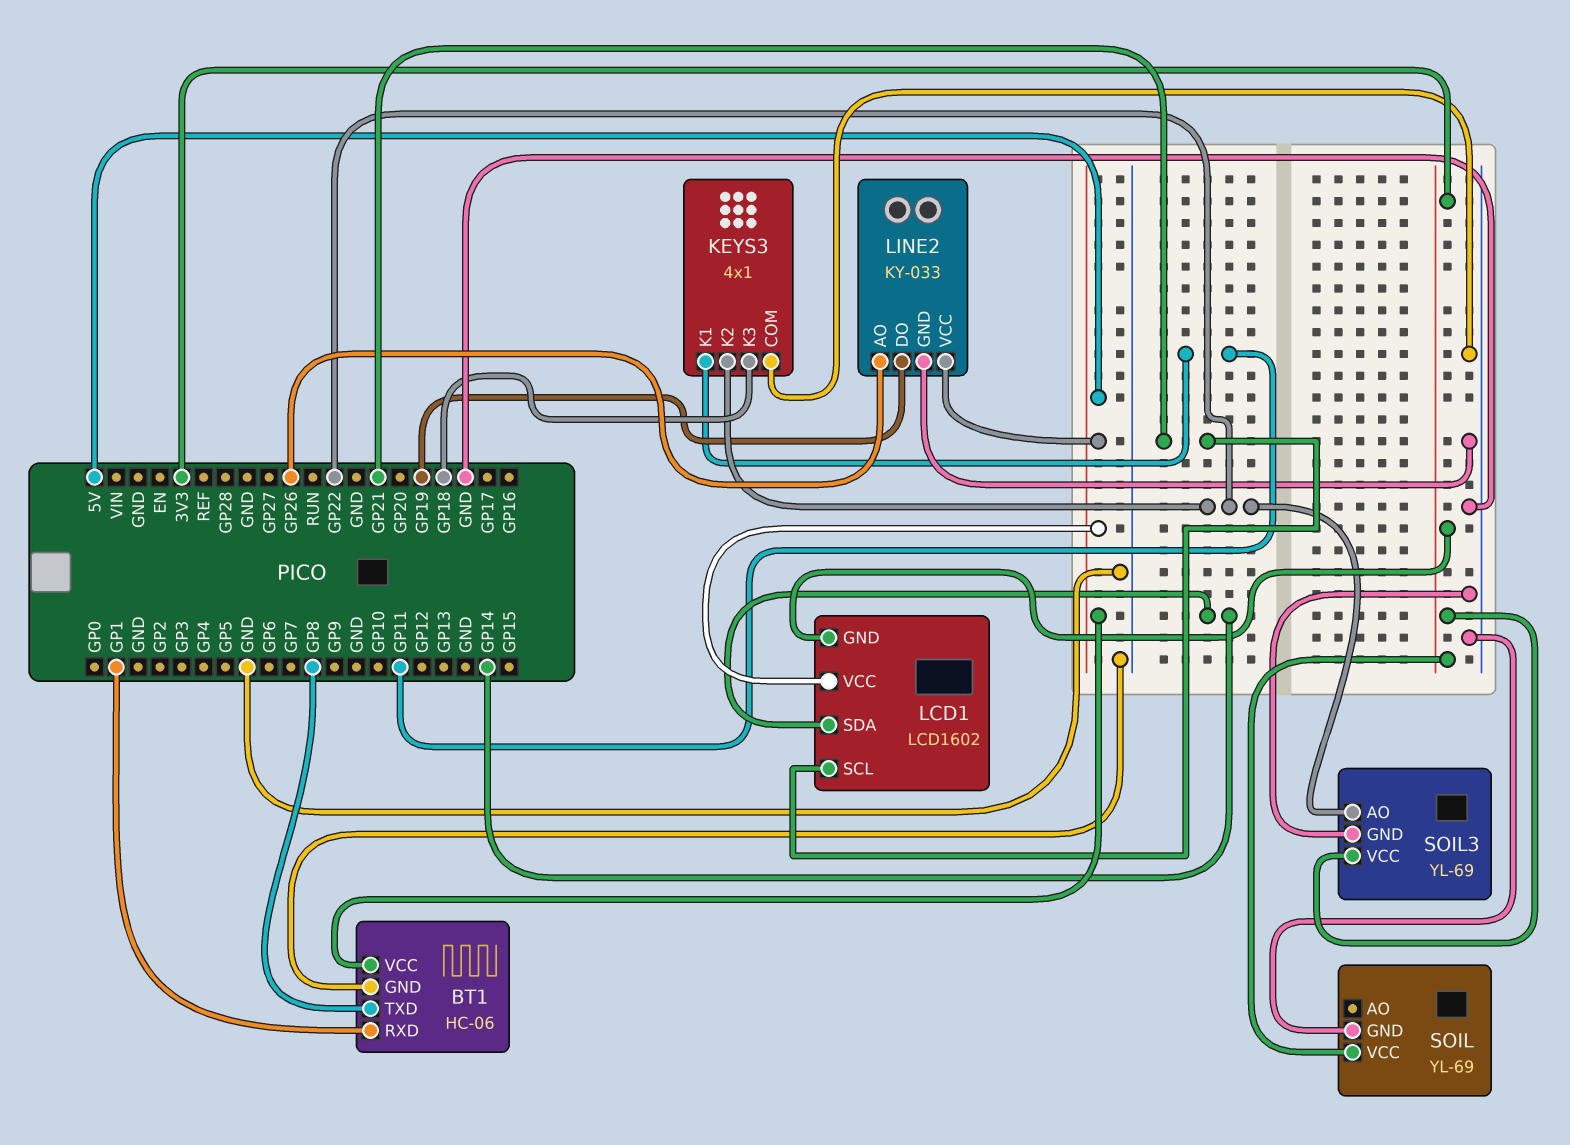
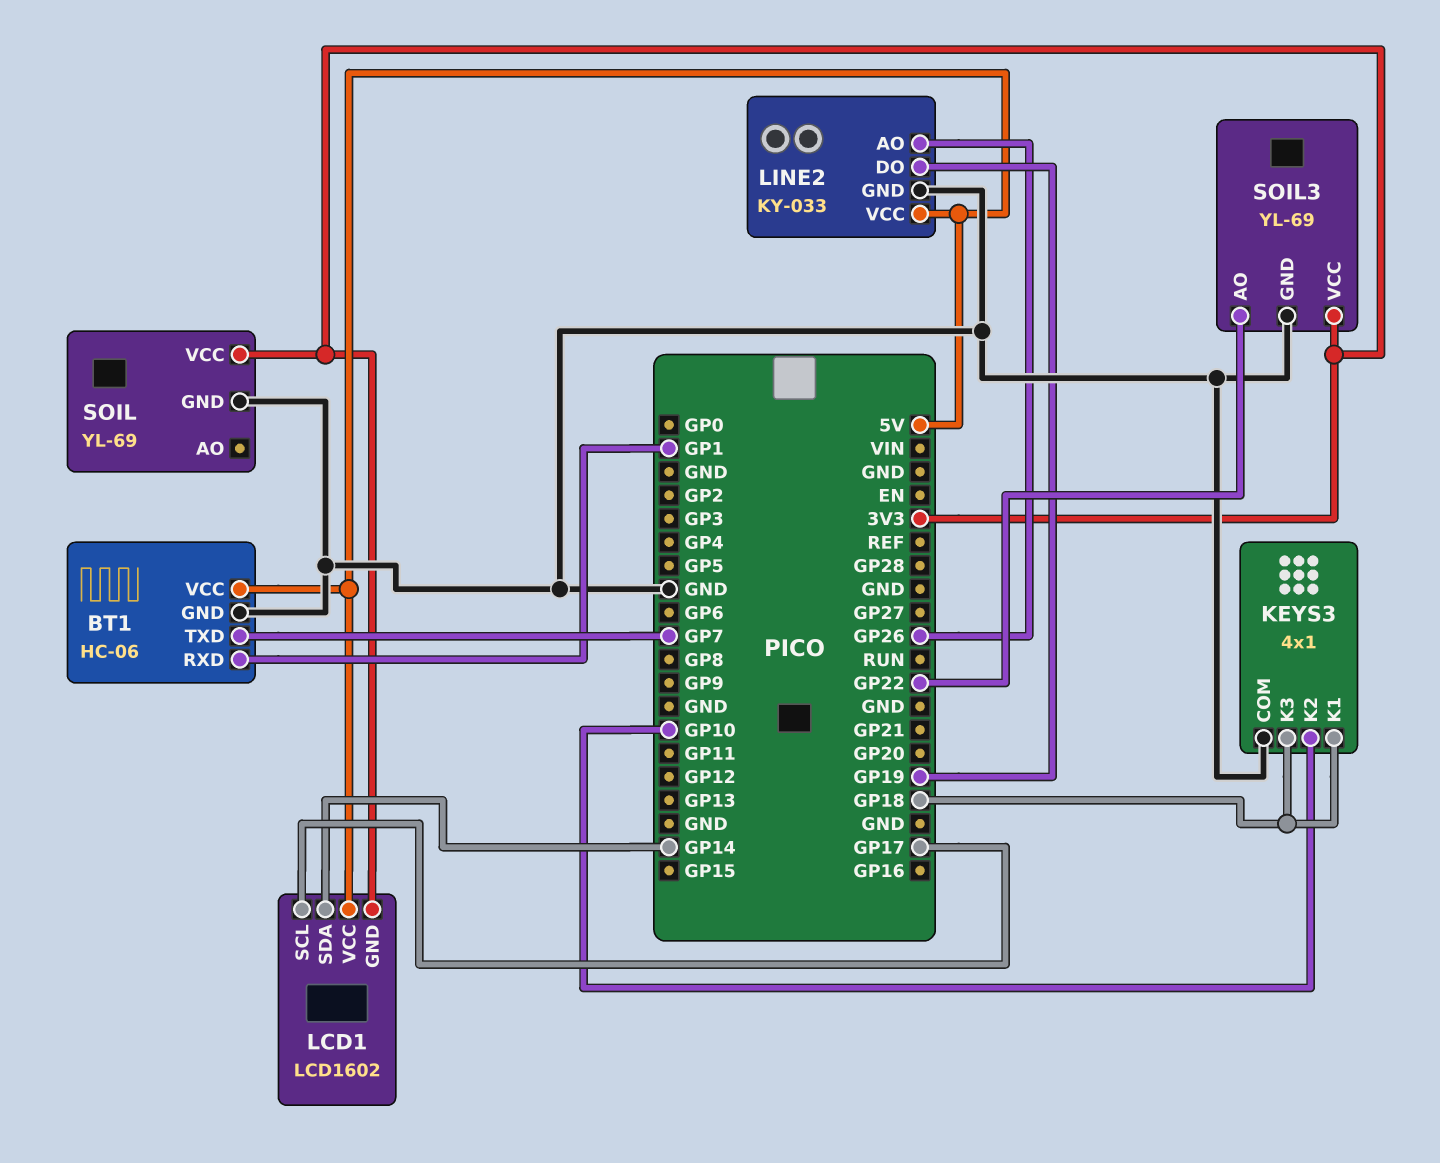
BT1 pin TXD: GP8 -> GP7
KEYS3 pin K1: GP11 -> GP18
KEYS3 pin K2: GP22 -> GP10
LCD1 pin SCL: GP21 -> GP17

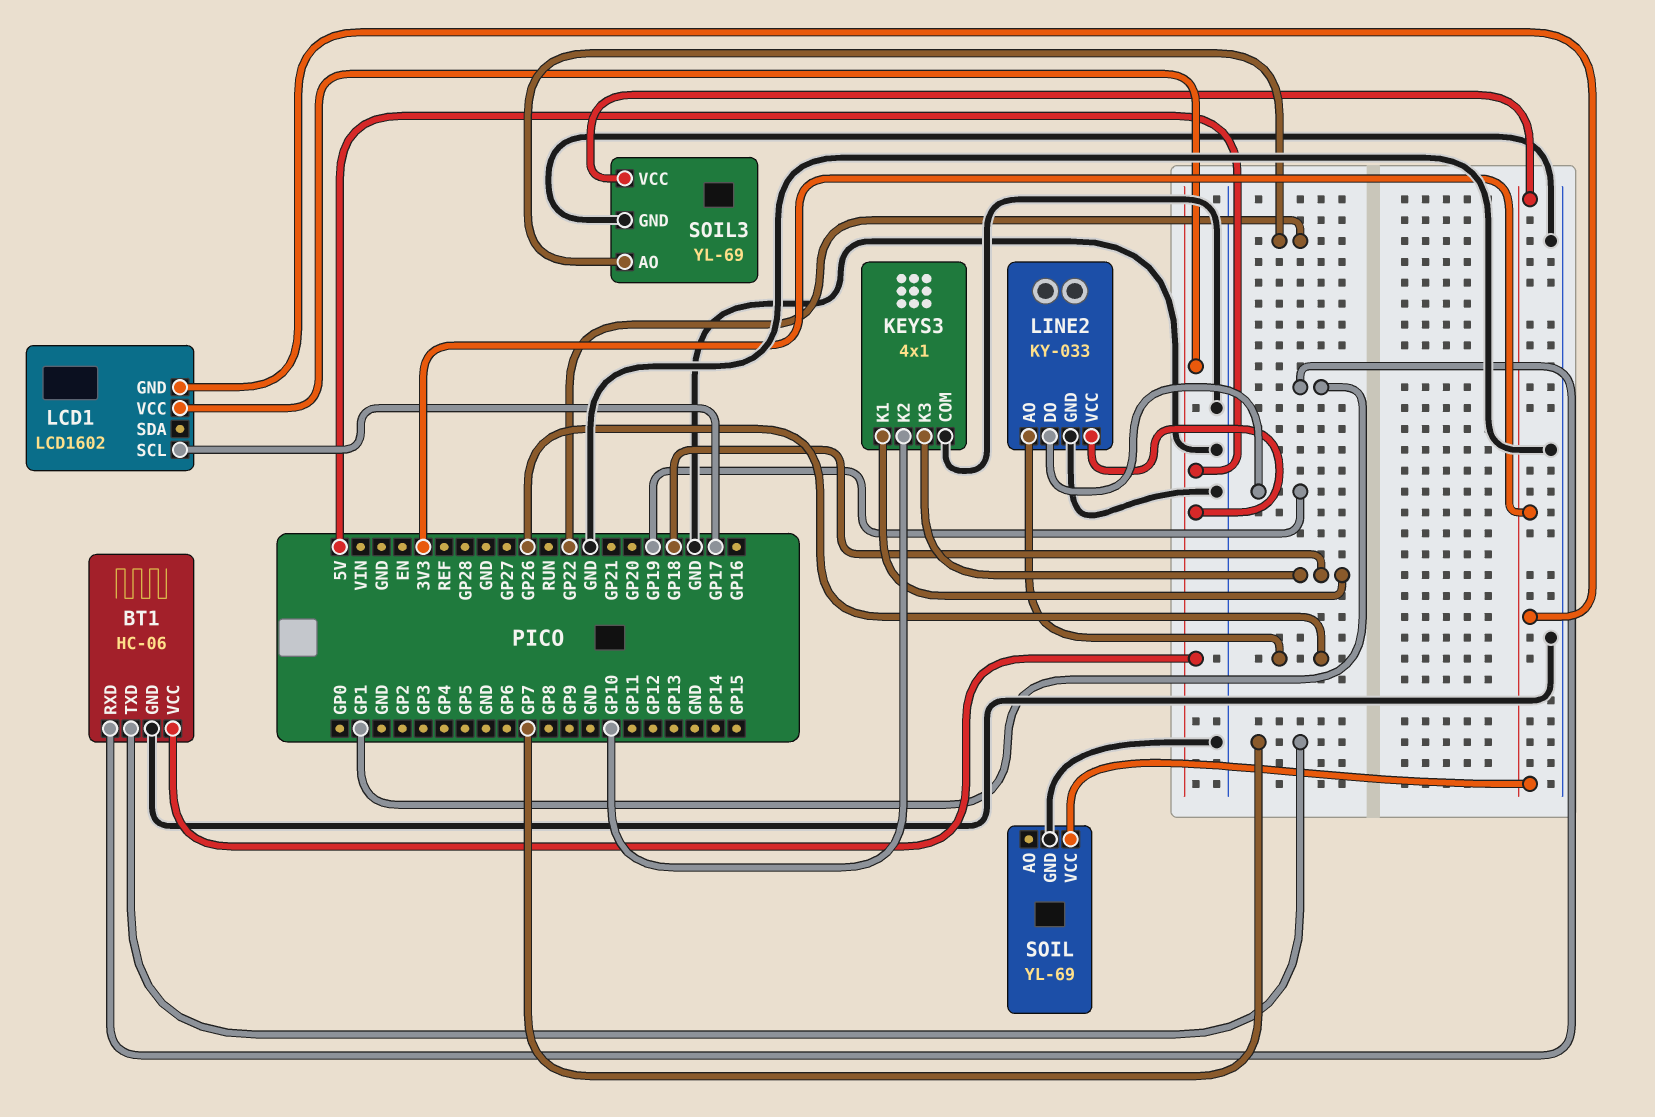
LCD1 pin SDA: GP14 -> none

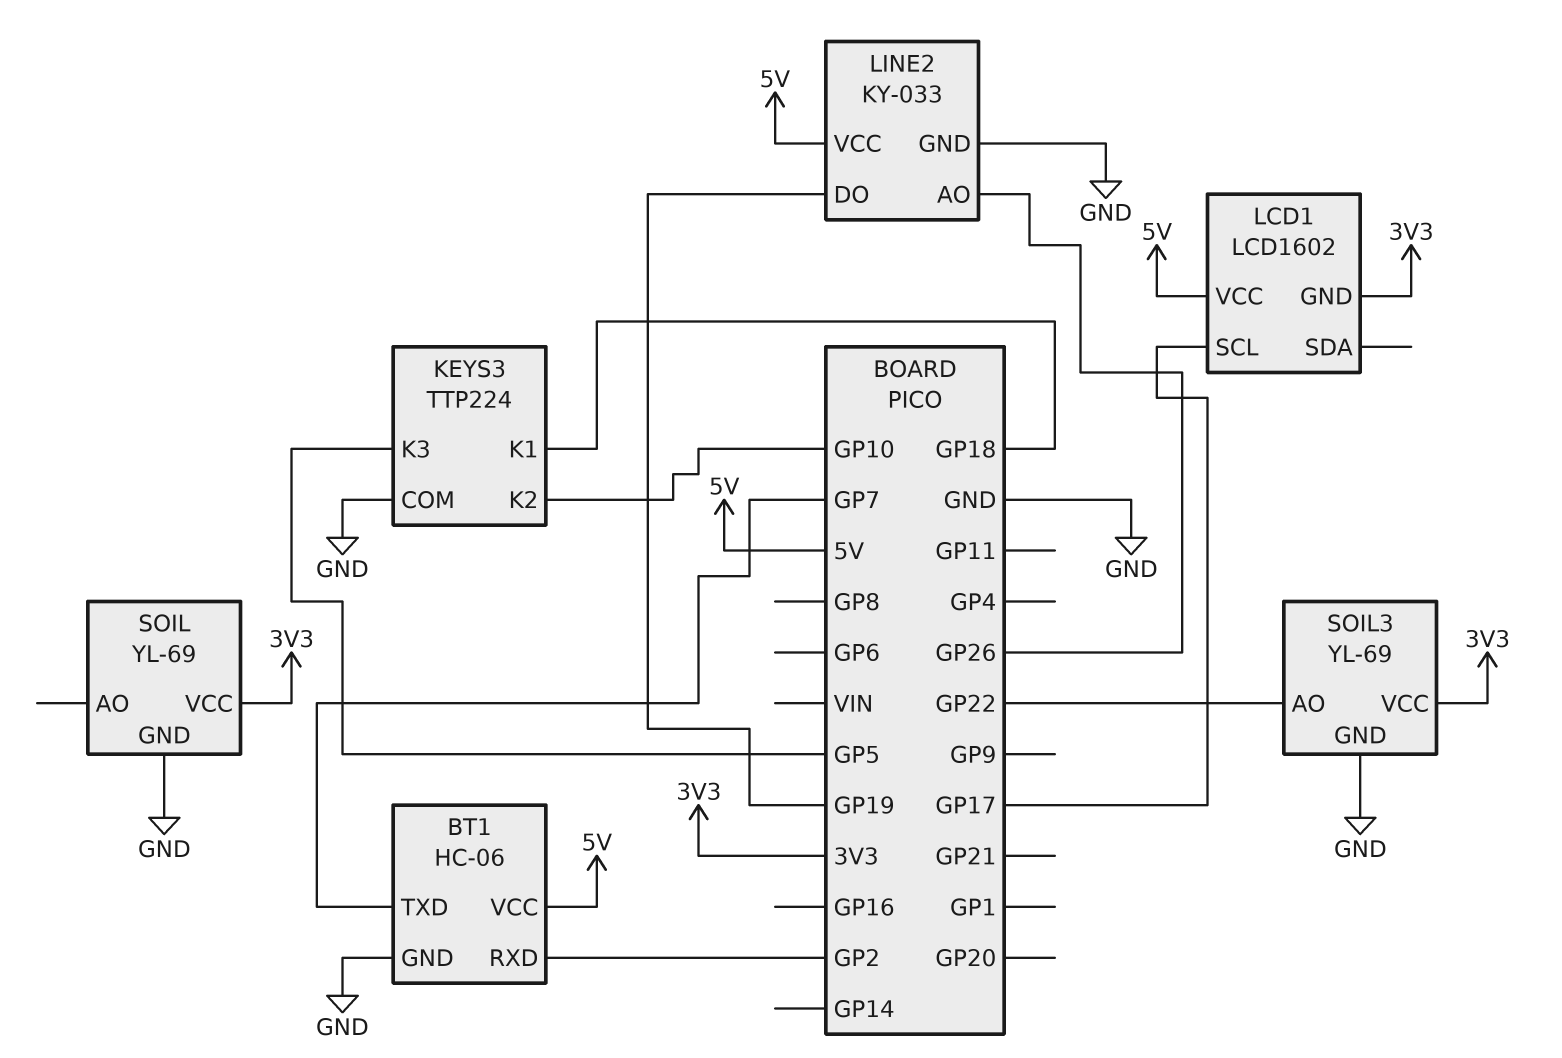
BT1 pin RXD: GP1 -> GP2
KEYS3: 4x1 -> TTP224
KEYS3 pin K3: GP18 -> GP5

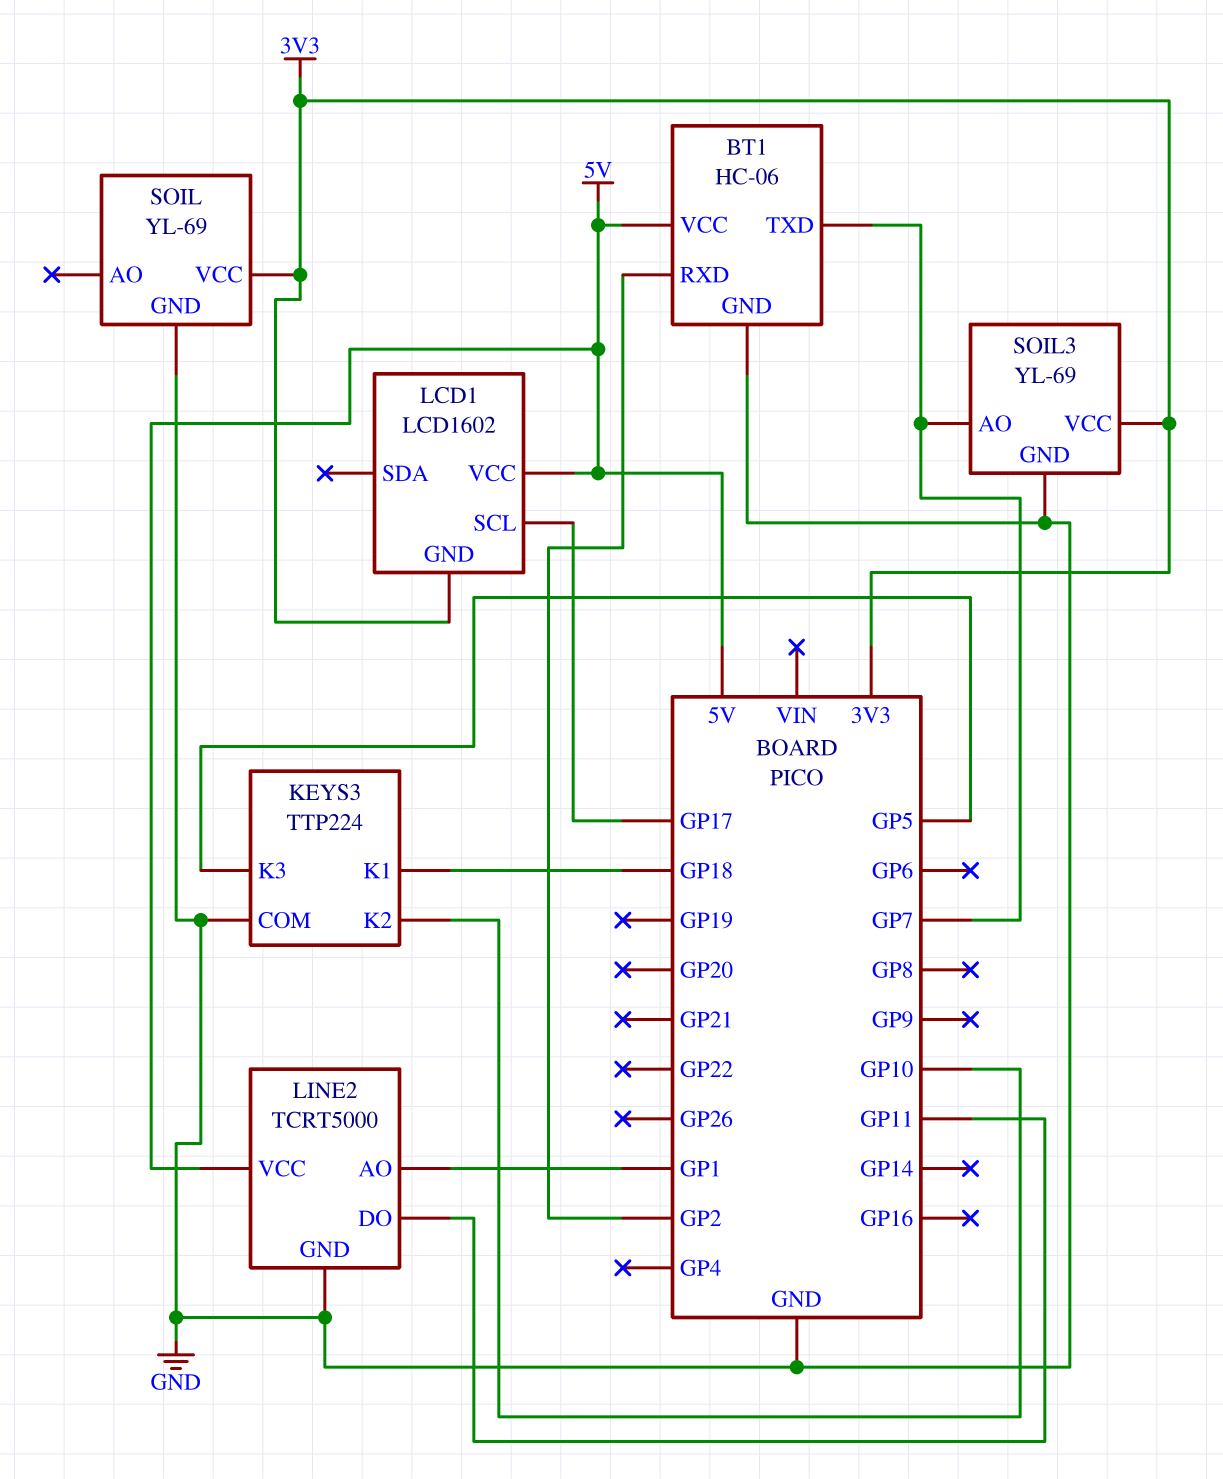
LINE2: KY-033 -> TCRT5000
LINE2 pin AO: GP26 -> GP1
LINE2 pin DO: GP19 -> GP11
SOIL3 pin AO: GP22 -> GP7

